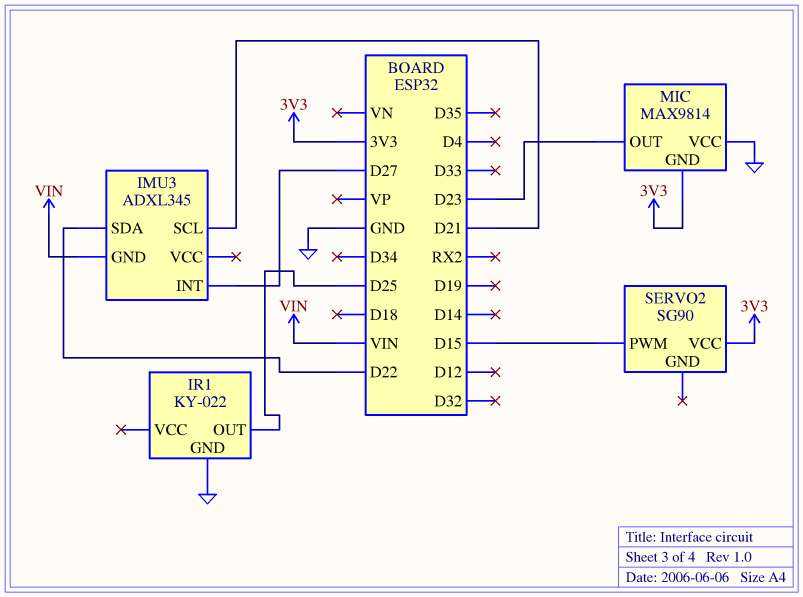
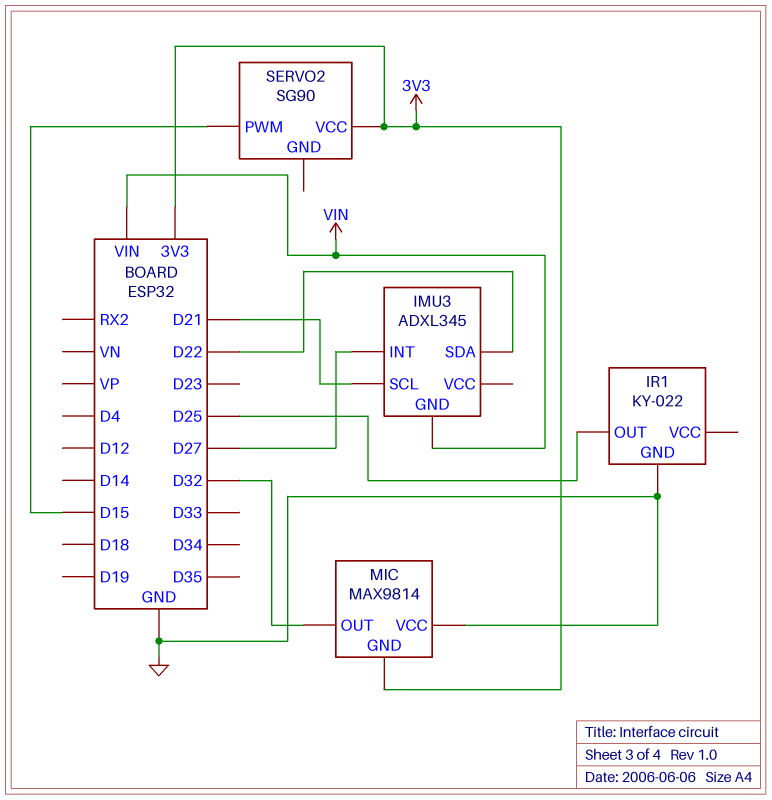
MIC pin OUT: D23 -> D32

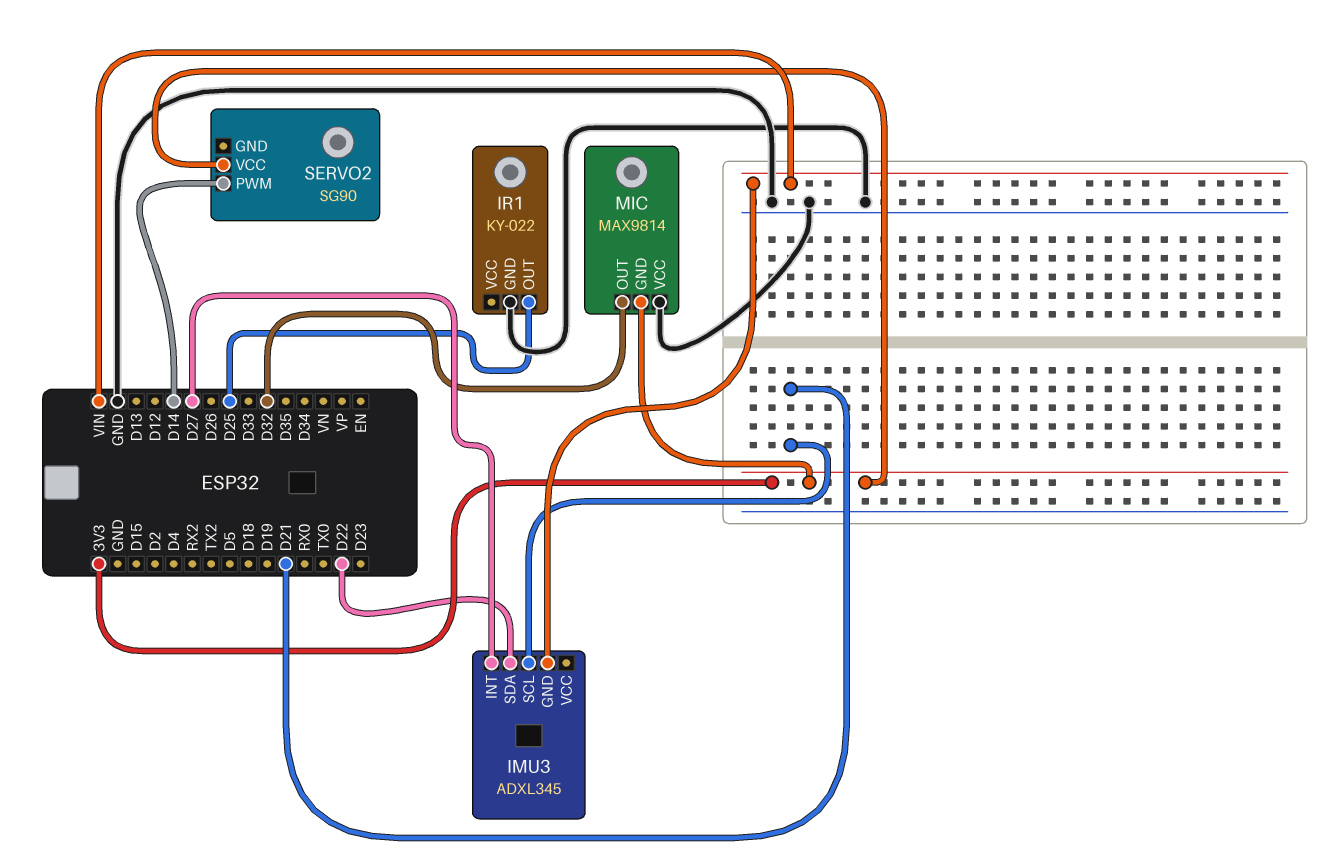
SERVO2 pin PWM: D15 -> D14

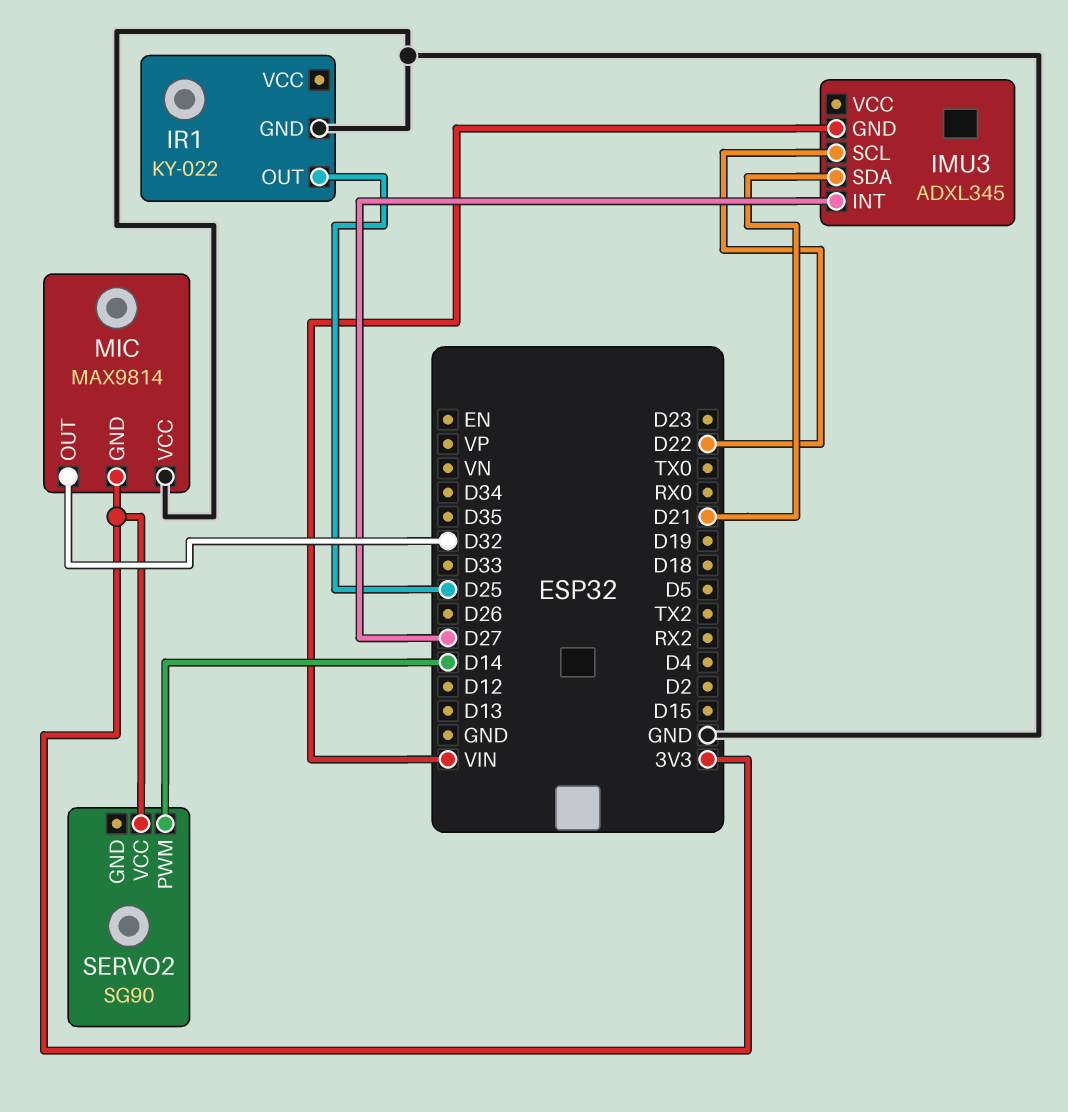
IMU3 pin SCL: D21 -> D22
IMU3 pin SDA: D22 -> D21

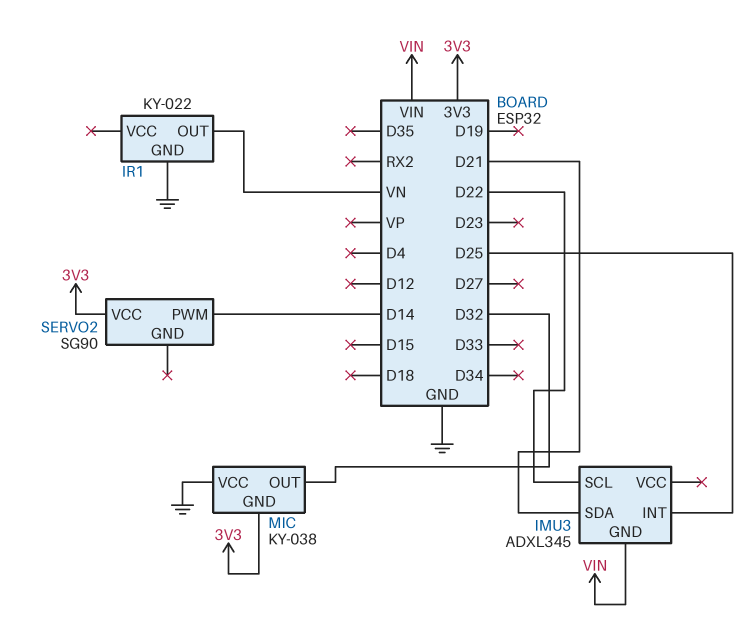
IMU3 pin INT: D27 -> D25
IR1 pin OUT: D25 -> VN
MIC: MAX9814 -> KY-038

